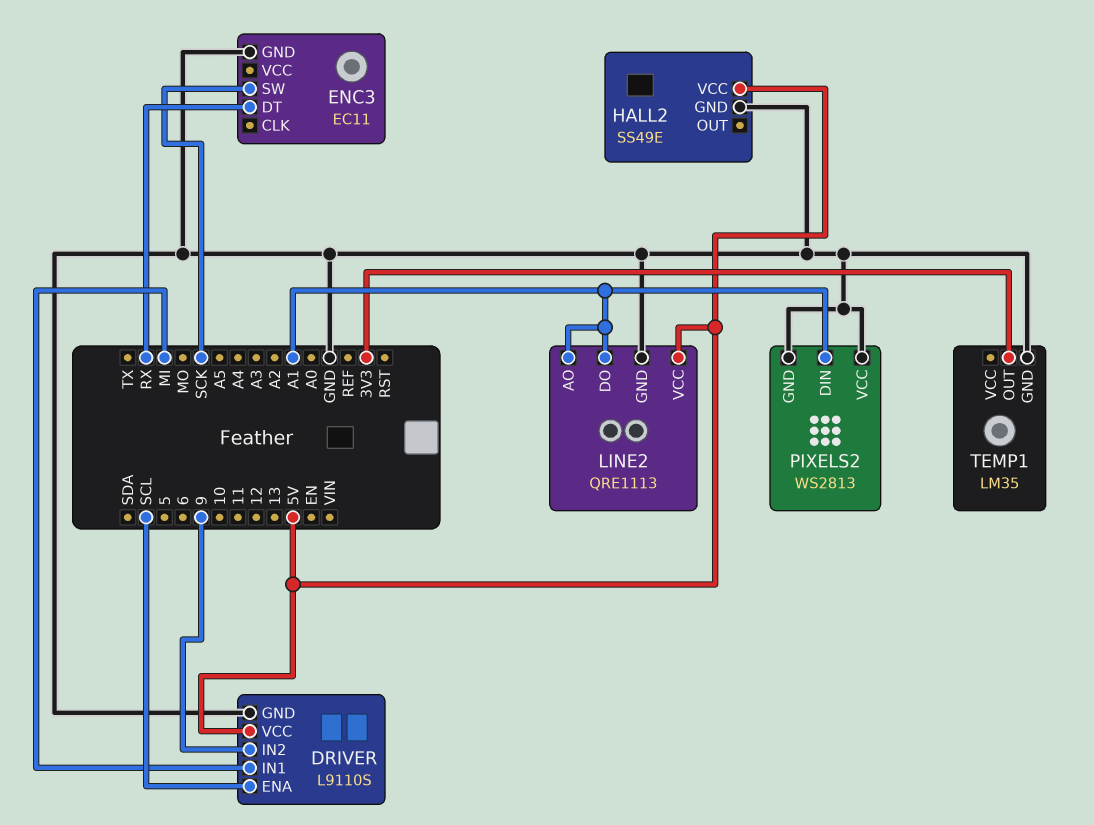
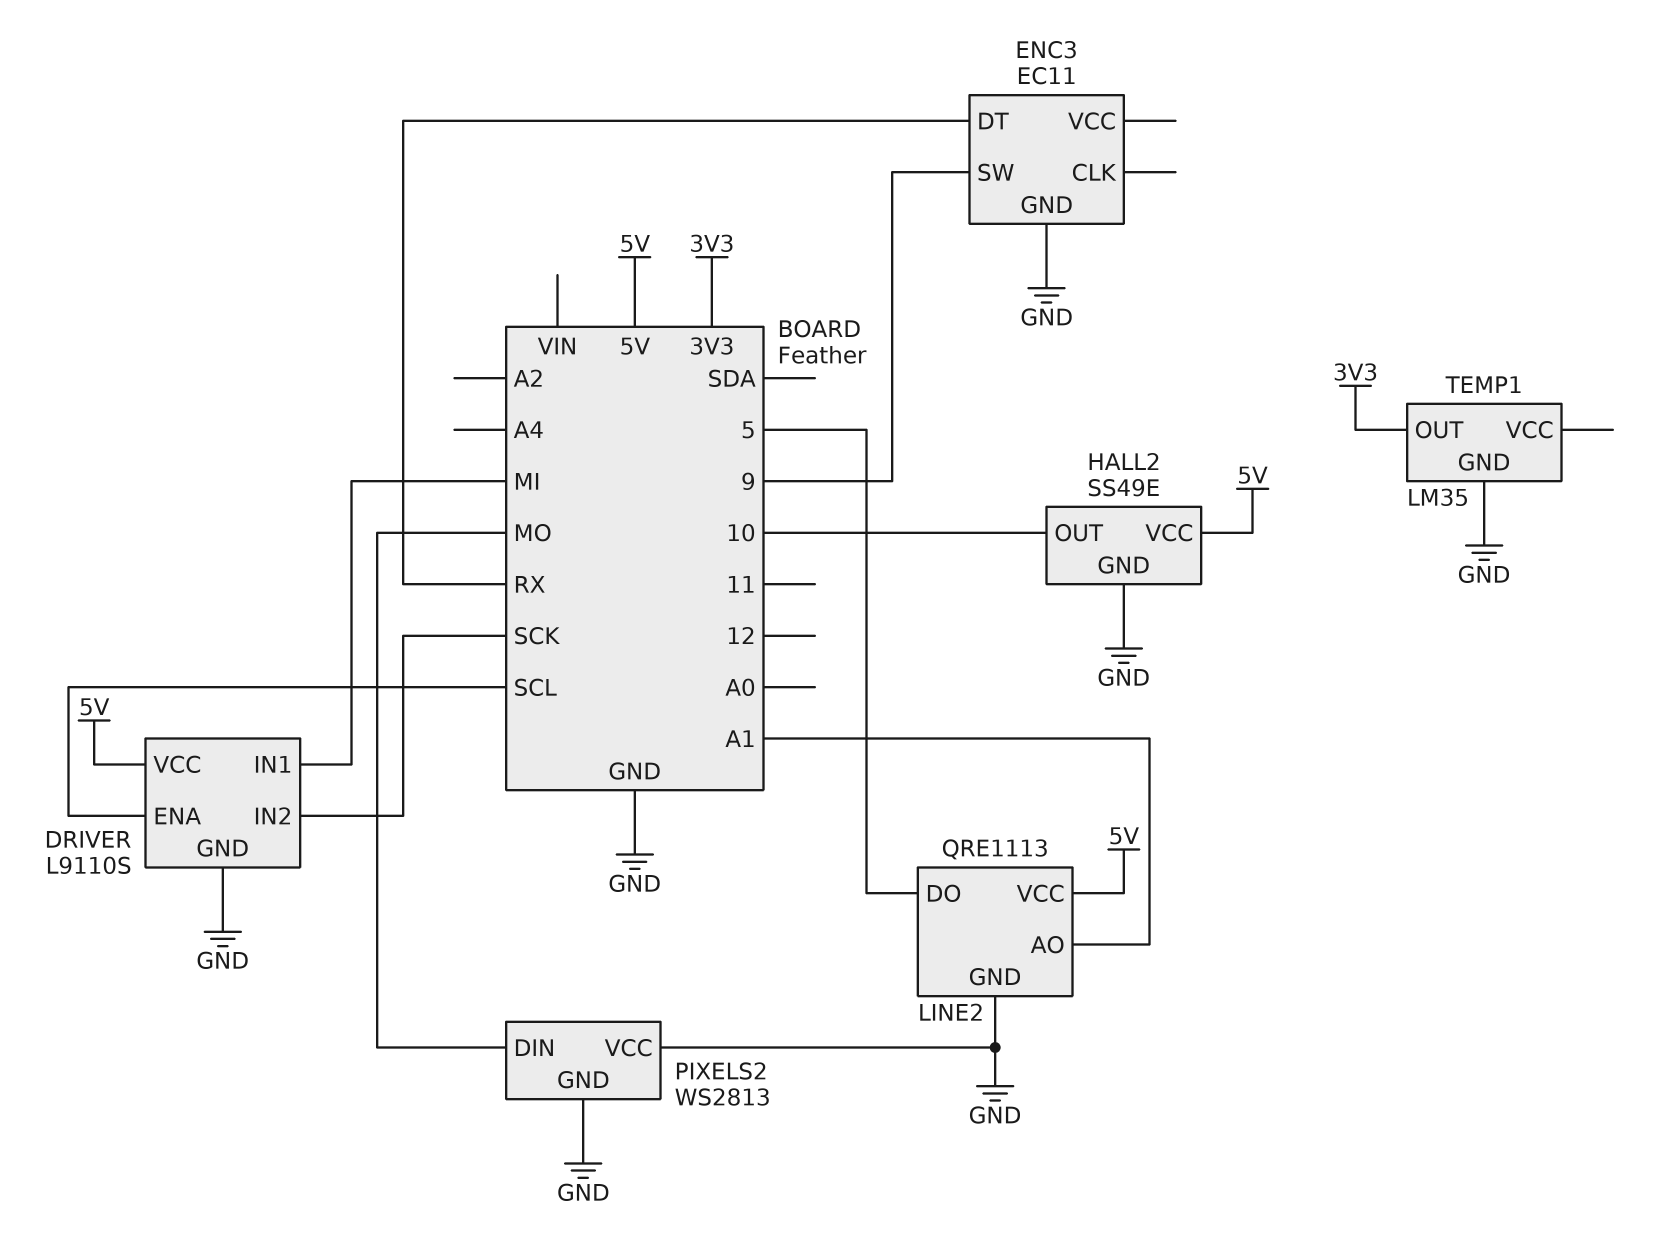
DRIVER pin IN2: 9 -> SCK
ENC3 pin SW: SCK -> 9
HALL2 pin OUT: none -> 10
LINE2 pin DO: A1 -> 5
PIXELS2 pin DIN: A1 -> MO

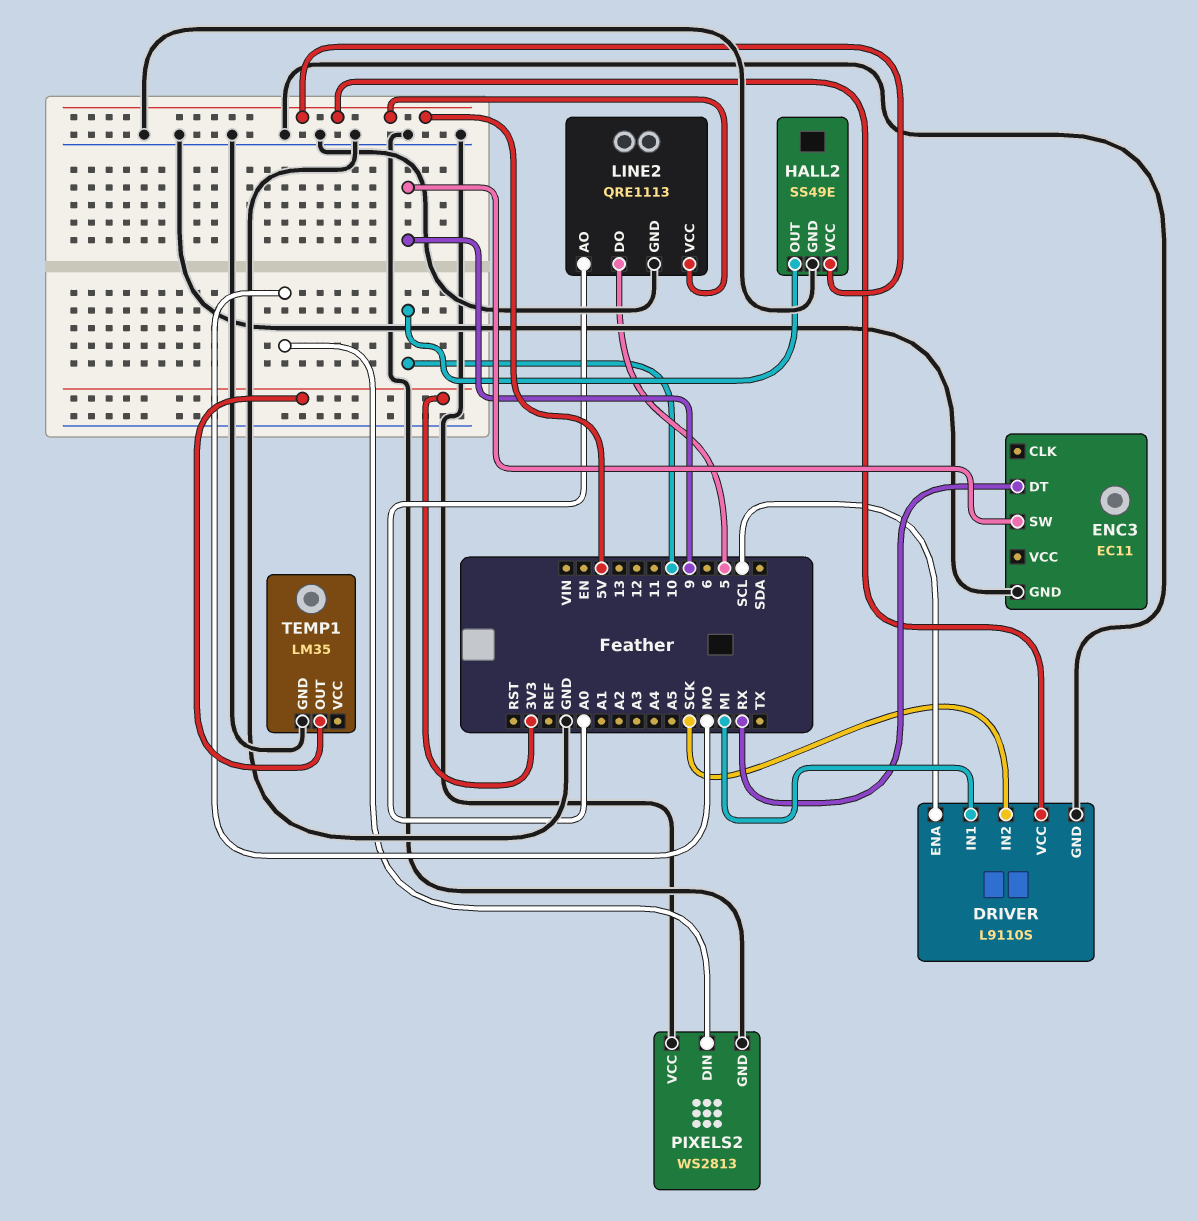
LINE2 pin AO: A1 -> A0

